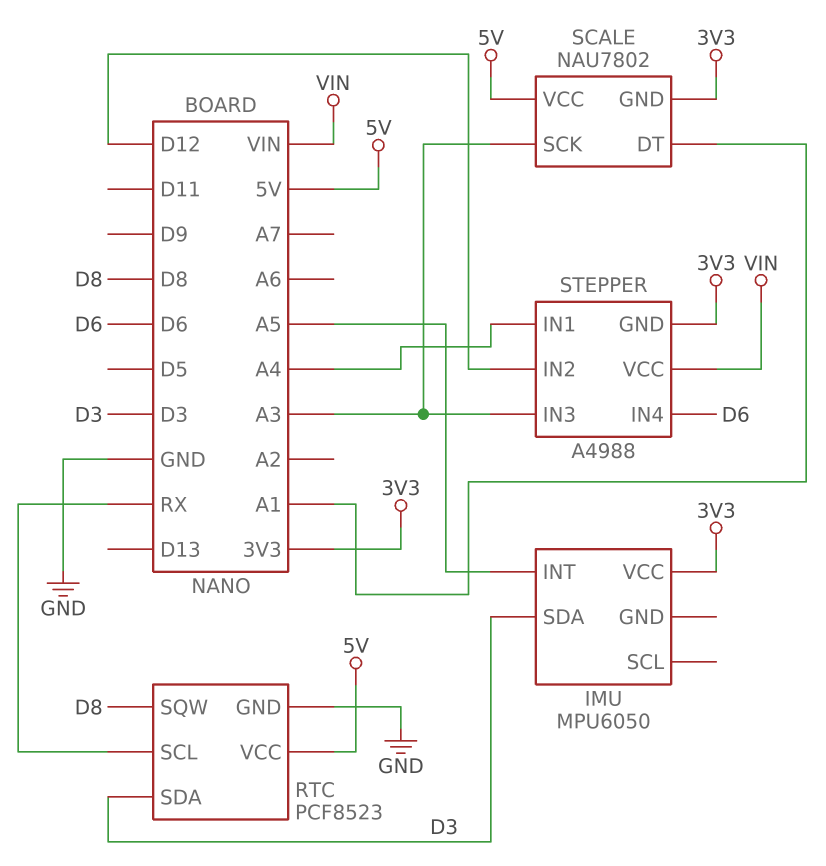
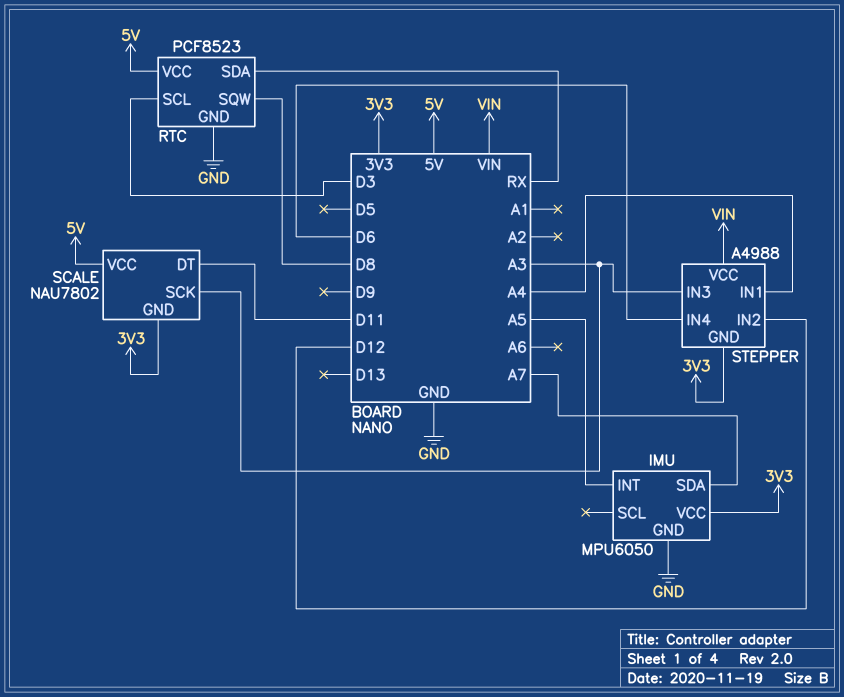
IMU pin GND: none -> GND
IMU pin SDA: D3 -> A7
RTC pin SCL: RX -> D3
RTC pin SDA: D3 -> RX
SCALE pin DT: A1 -> D11

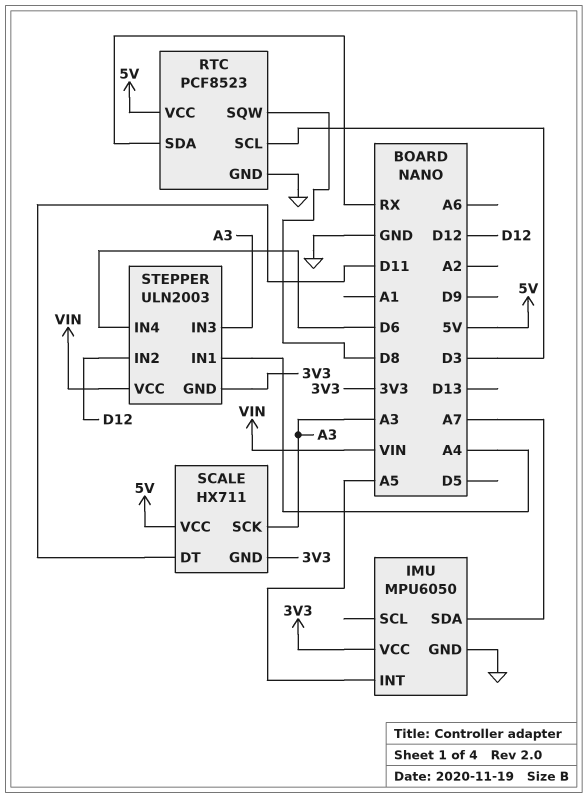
SCALE: NAU7802 -> HX711
STEPPER: A4988 -> ULN2003

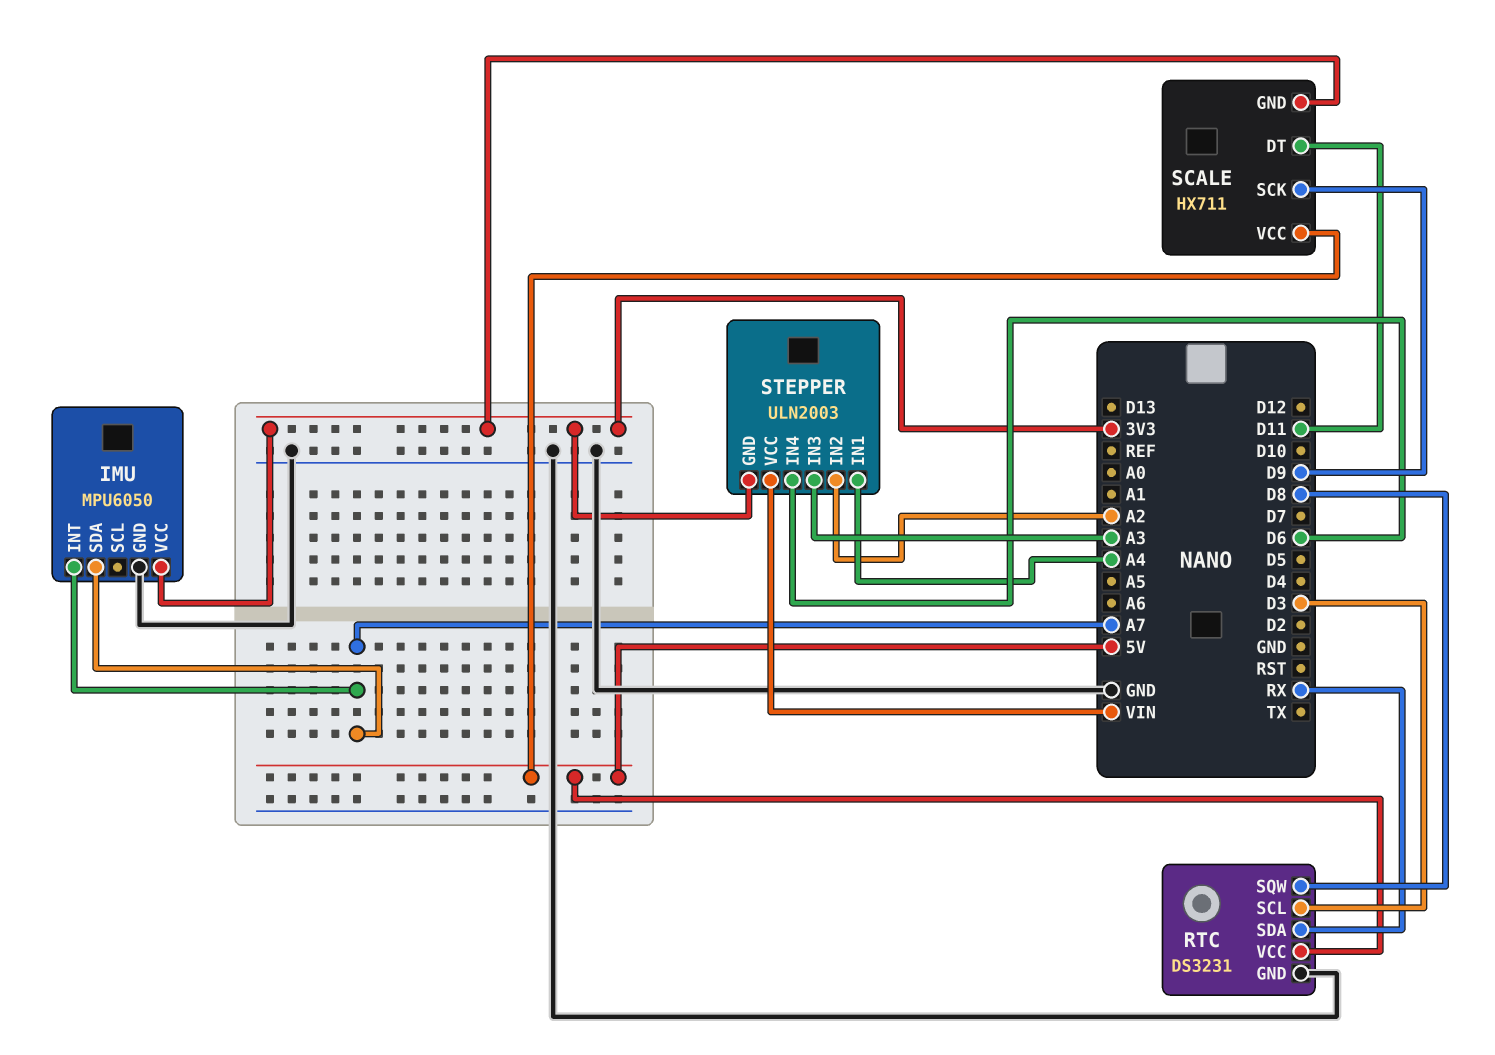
IMU pin INT: A5 -> A7
RTC: PCF8523 -> DS3231
SCALE pin SCK: A3 -> D9
STEPPER pin IN2: D12 -> A2

